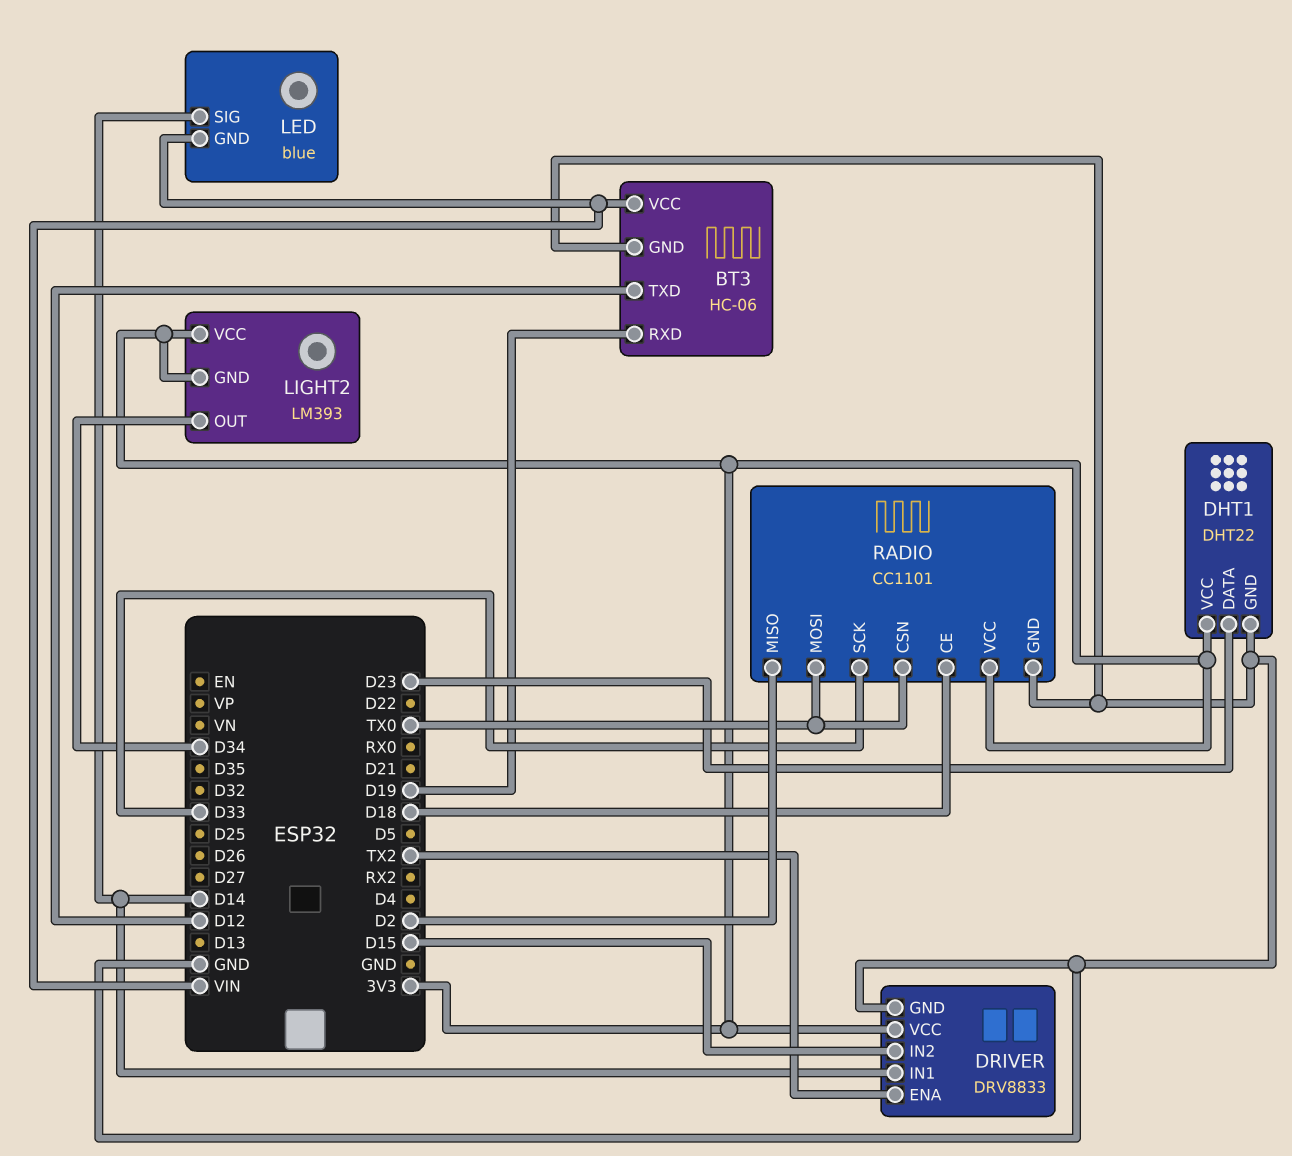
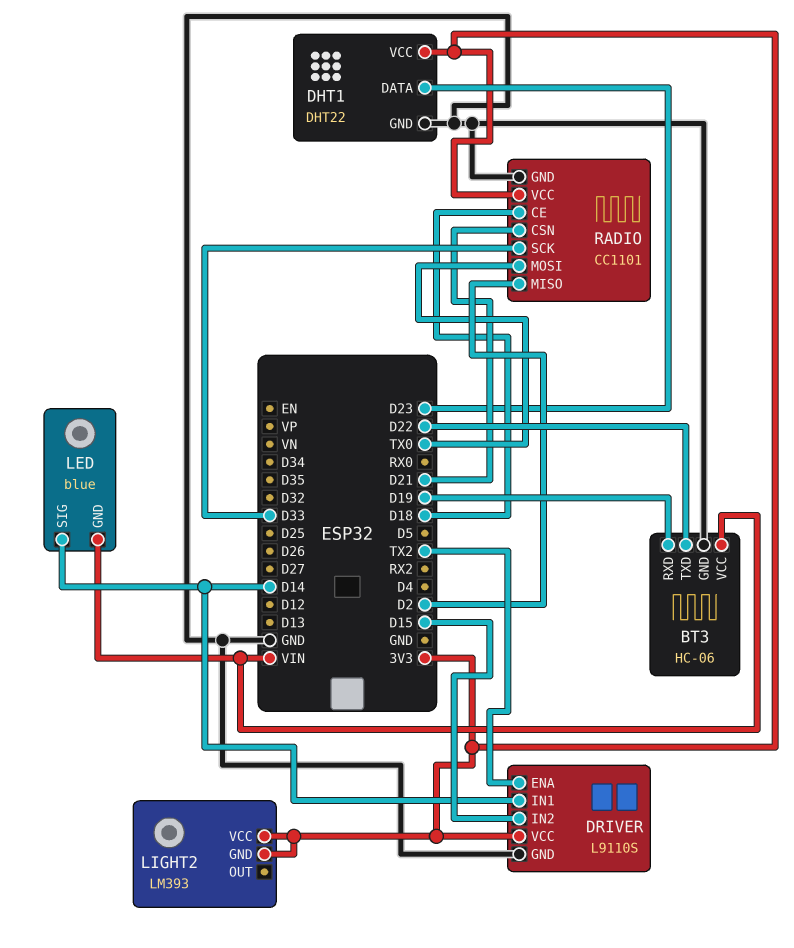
BT3 pin TXD: D12 -> D22
DRIVER: DRV8833 -> L9110S
LIGHT2 pin OUT: D34 -> none
RADIO pin CSN: TX0 -> D21

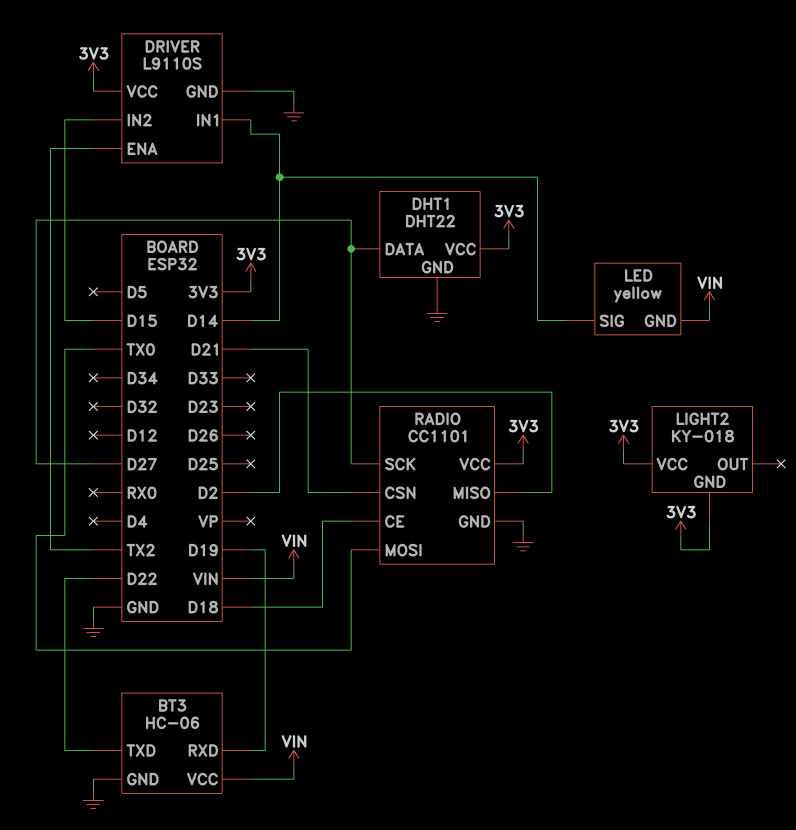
DHT1 pin DATA: D23 -> D27
LED: blue -> yellow
LIGHT2: LM393 -> KY-018
RADIO pin SCK: D33 -> D27

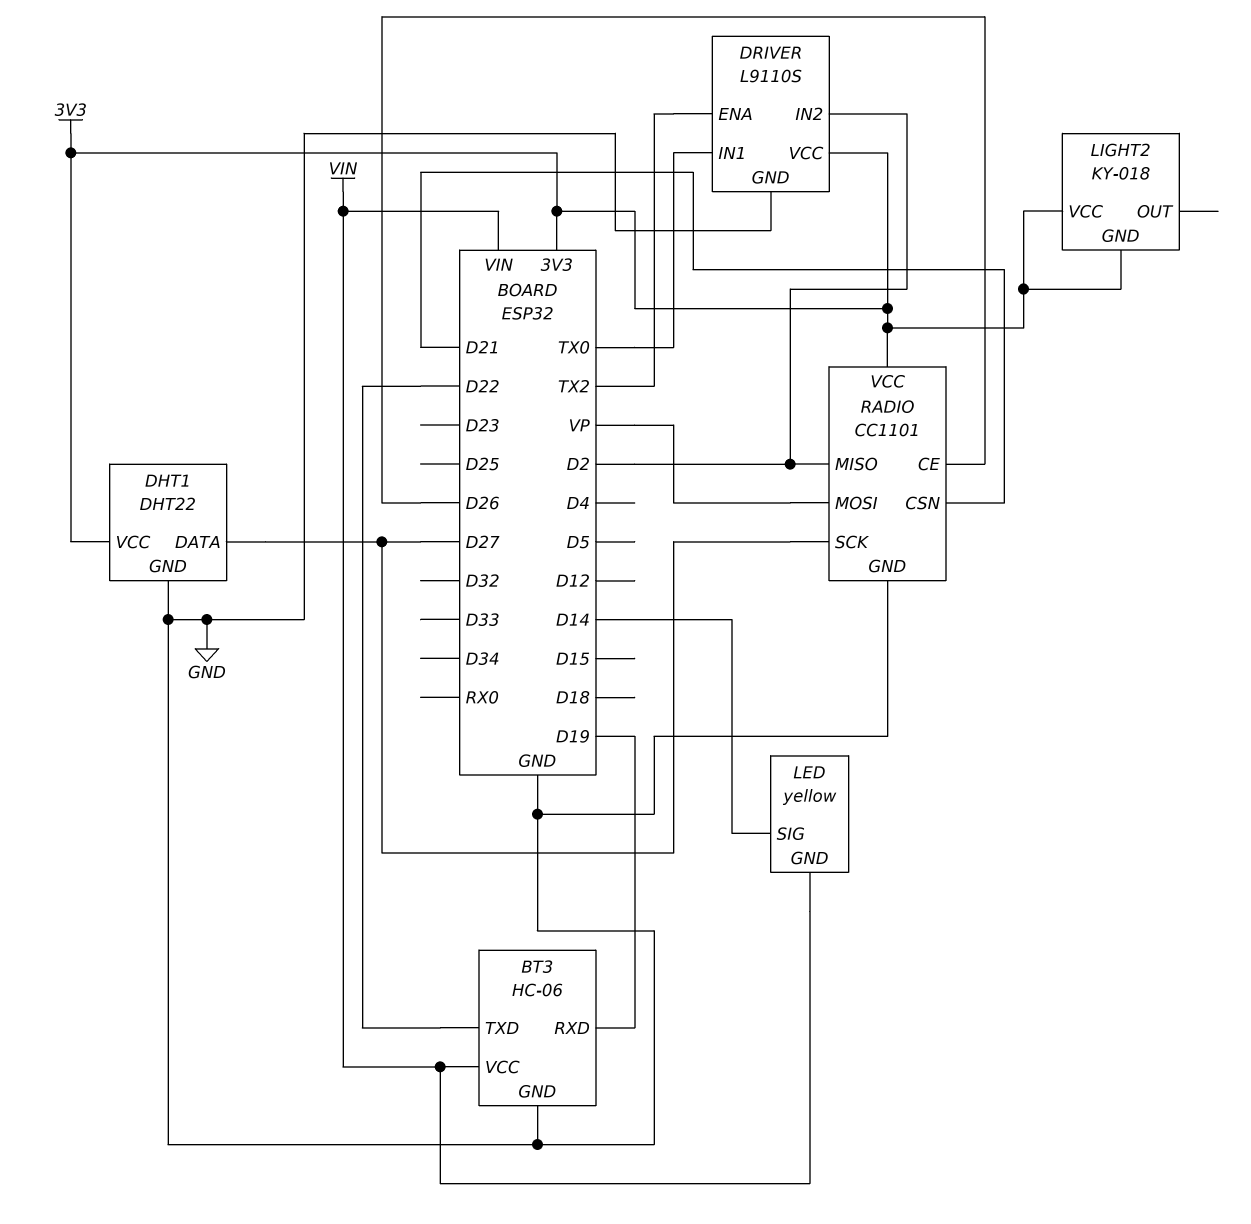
DRIVER pin IN1: D14 -> TX0
DRIVER pin IN2: D15 -> D2
RADIO pin CE: D18 -> D26
RADIO pin MOSI: TX0 -> VP

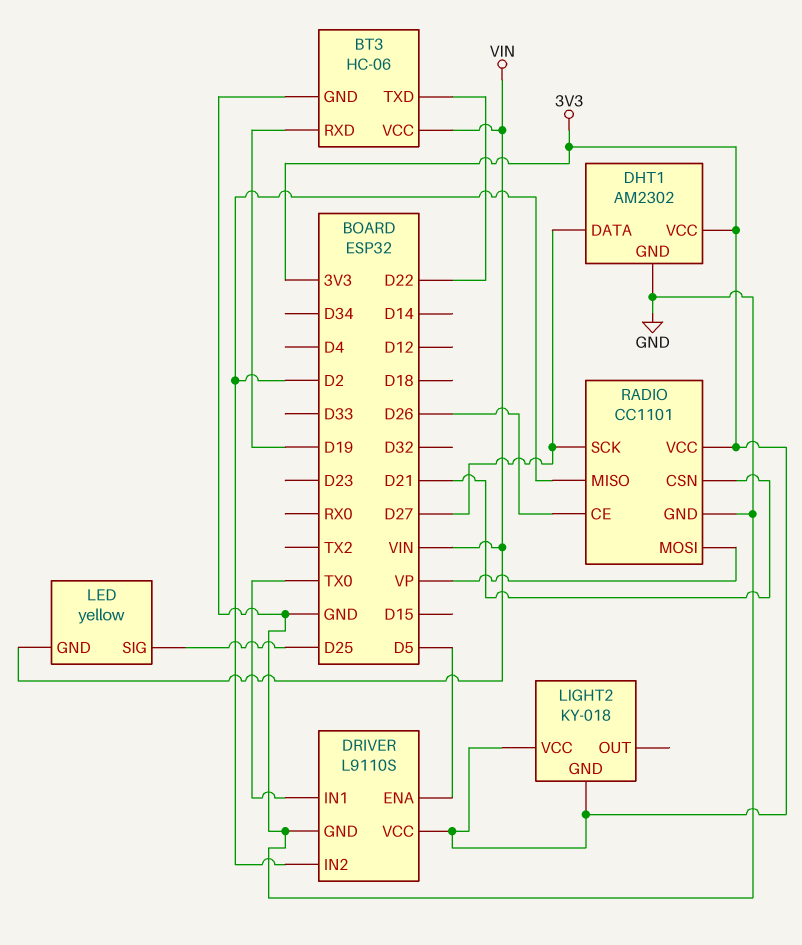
DHT1: DHT22 -> AM2302
DRIVER pin ENA: TX2 -> D5
LED pin SIG: D14 -> D25

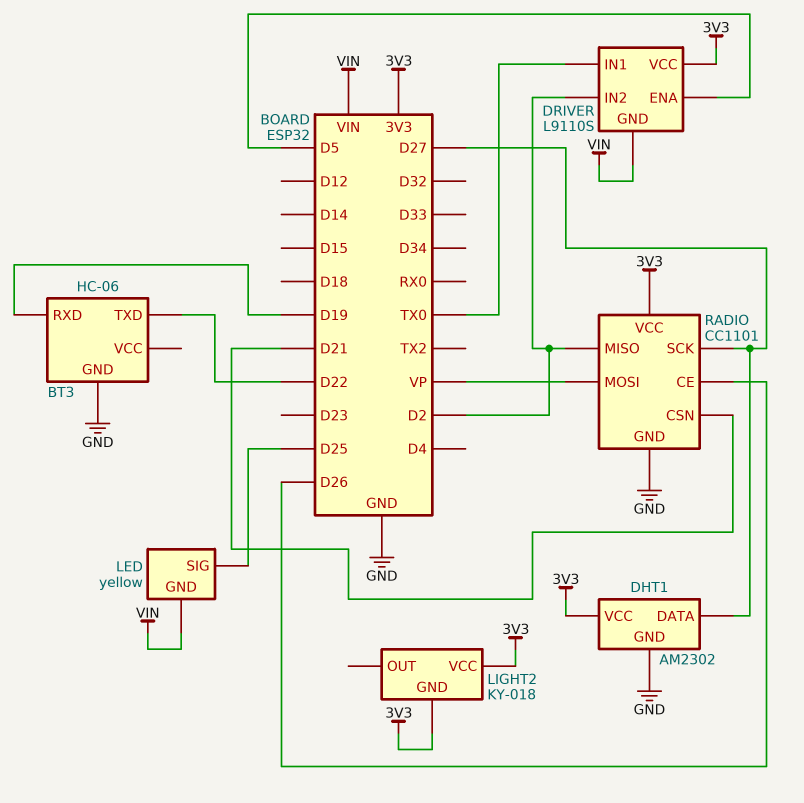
BT3 pin VCC: VIN -> none
DRIVER pin GND: GND -> VIN

